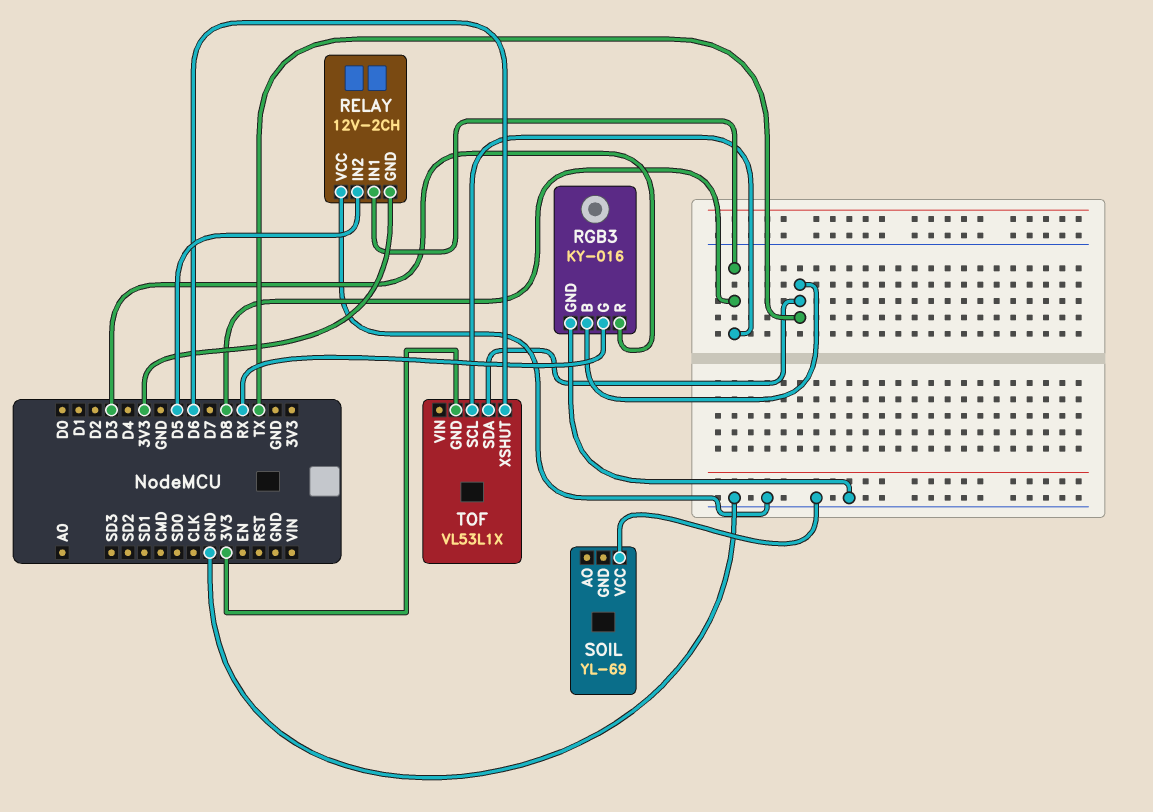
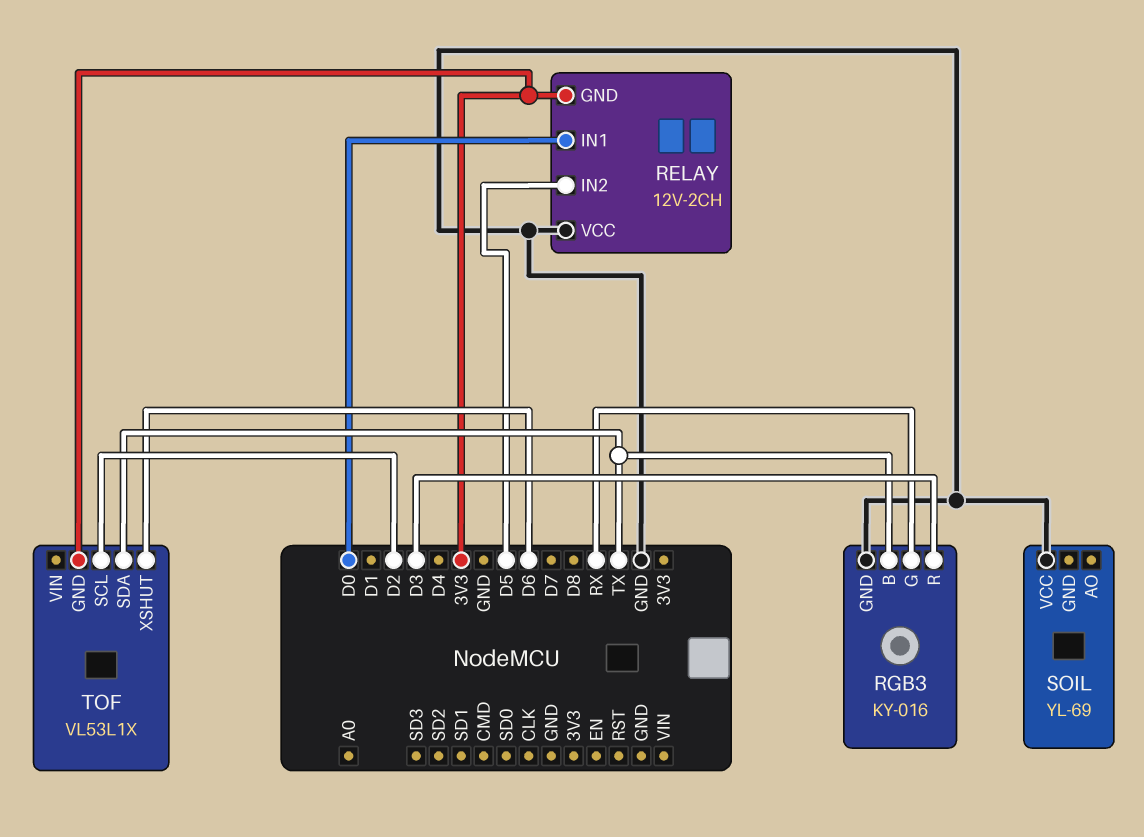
RELAY pin IN1: D8 -> D0
TOF pin SCL: D8 -> D2

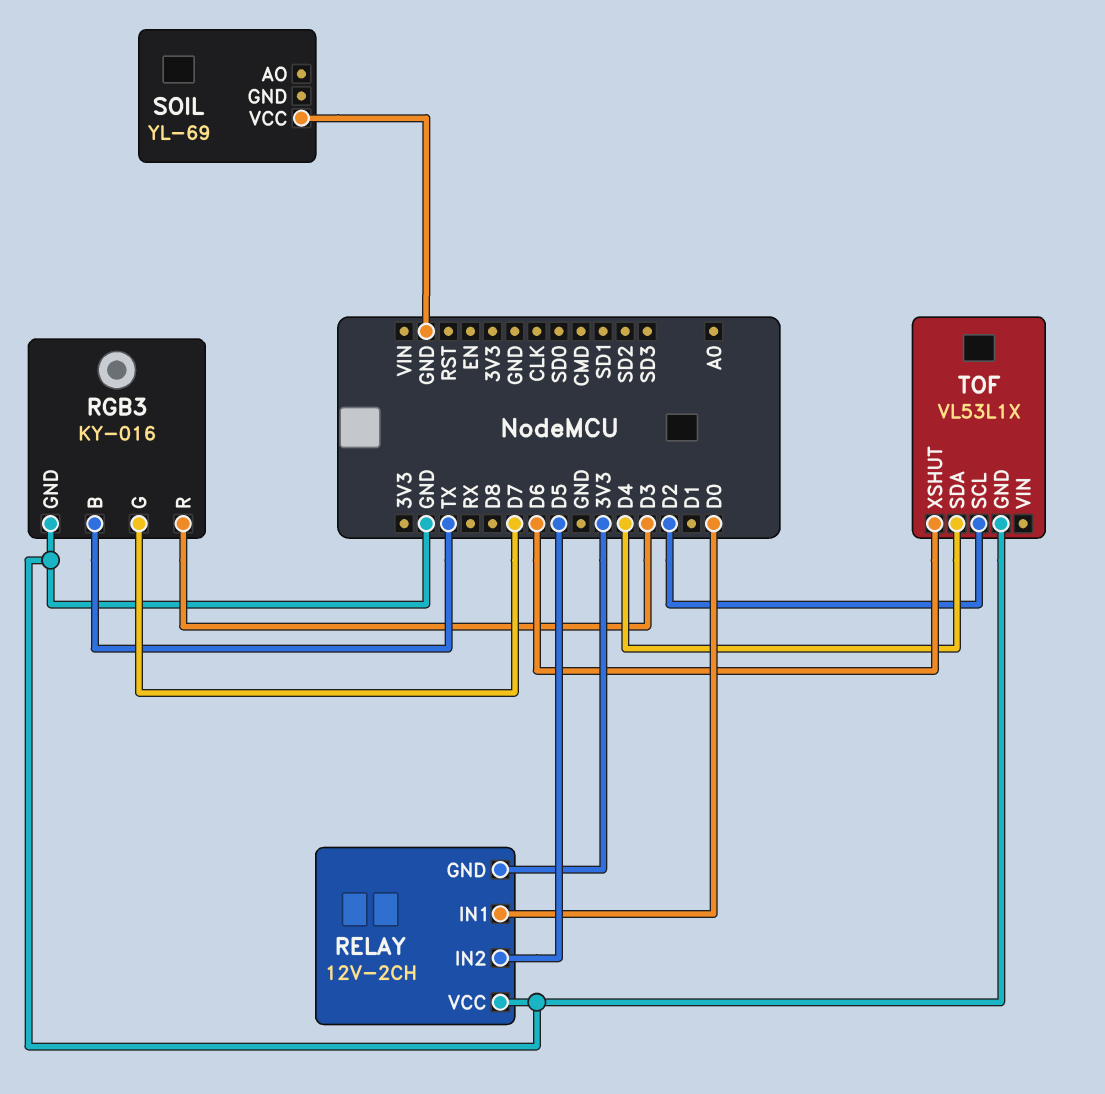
RGB3 pin G: RX -> D7
TOF pin GND: 3V3 -> GND
TOF pin SDA: TX -> D4

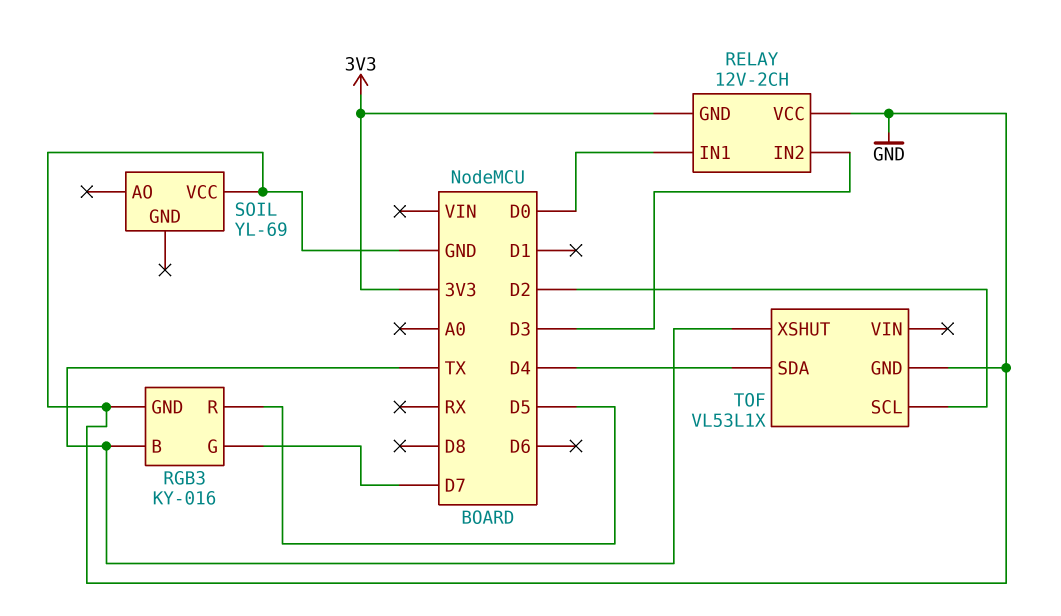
RELAY pin IN2: D5 -> D3
RGB3 pin R: D3 -> D5
TOF pin XSHUT: D6 -> TX

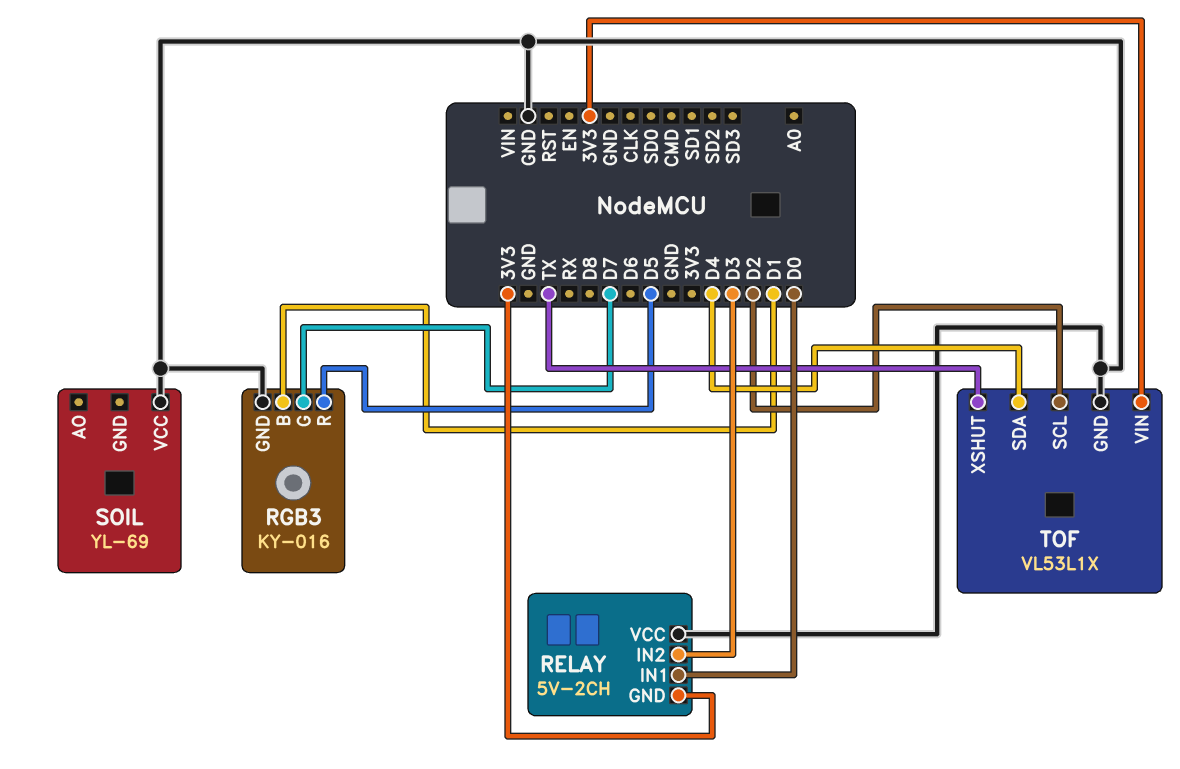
RELAY: 12V-2CH -> 5V-2CH
RGB3 pin B: TX -> D1
TOF pin VIN: none -> 3V3

